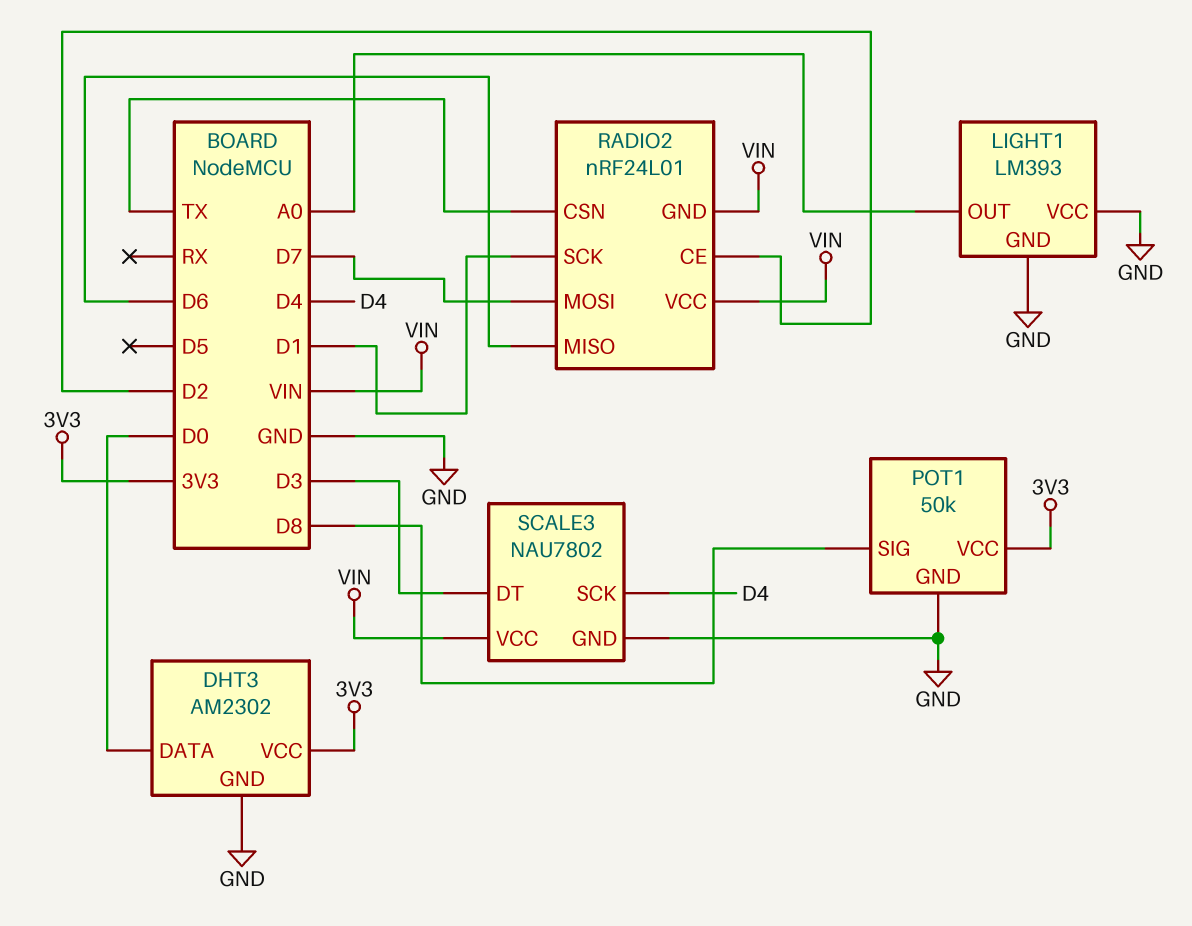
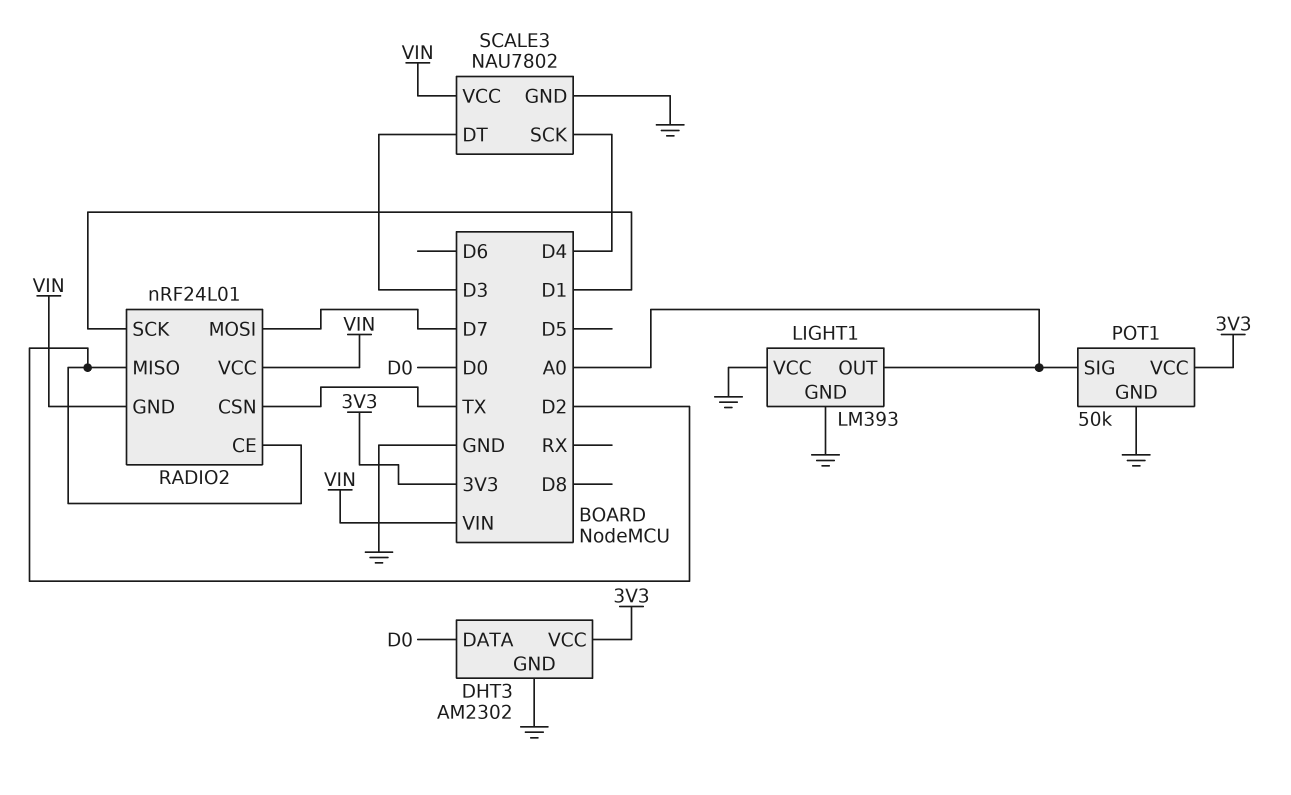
POT1 pin SIG: D8 -> A0
RADIO2 pin MISO: D6 -> D2

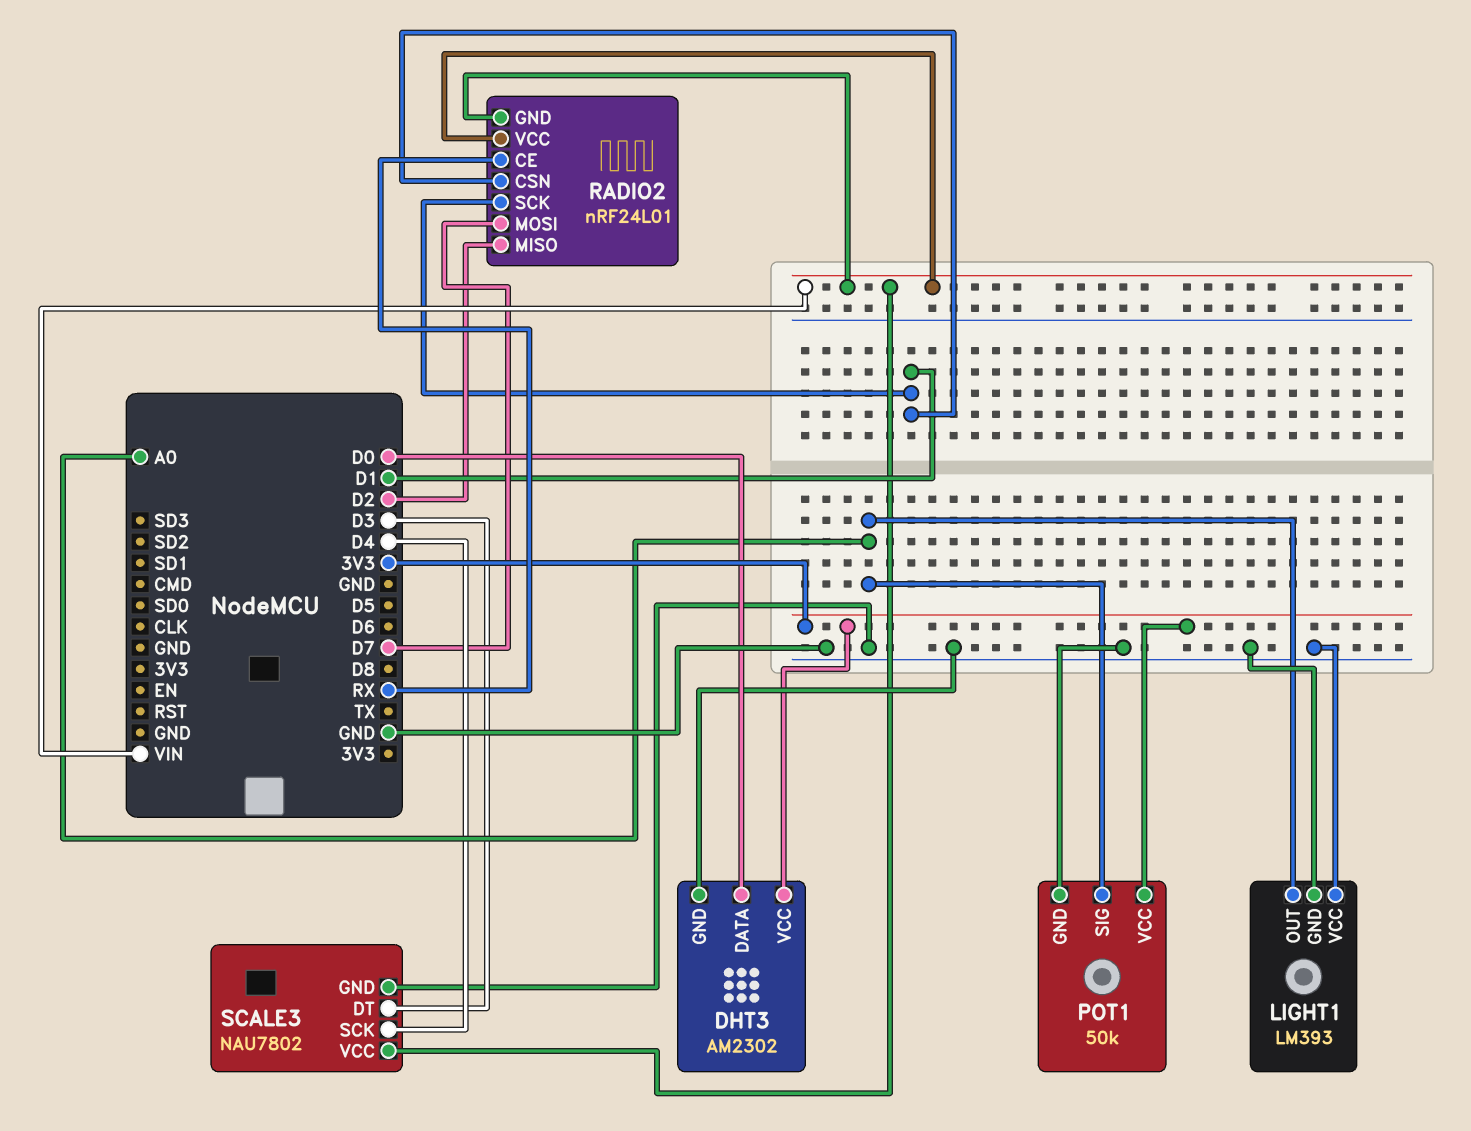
RADIO2 pin CE: D2 -> RX
RADIO2 pin CSN: TX -> D1

